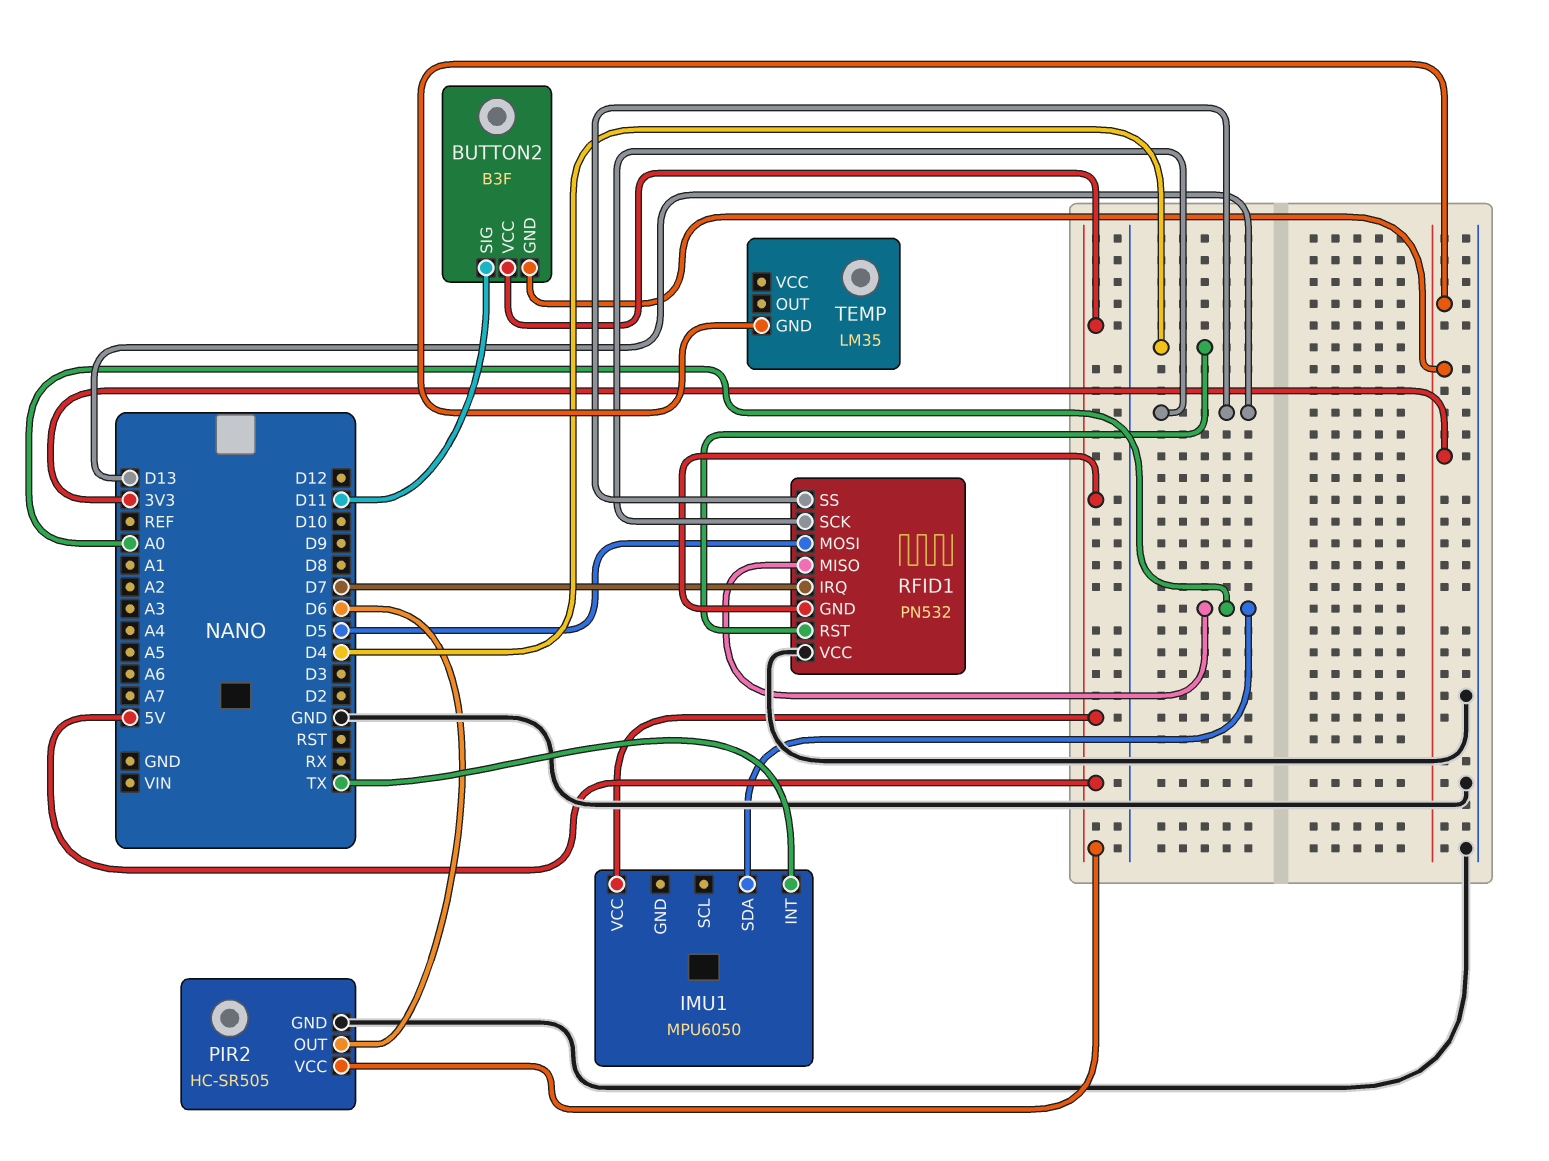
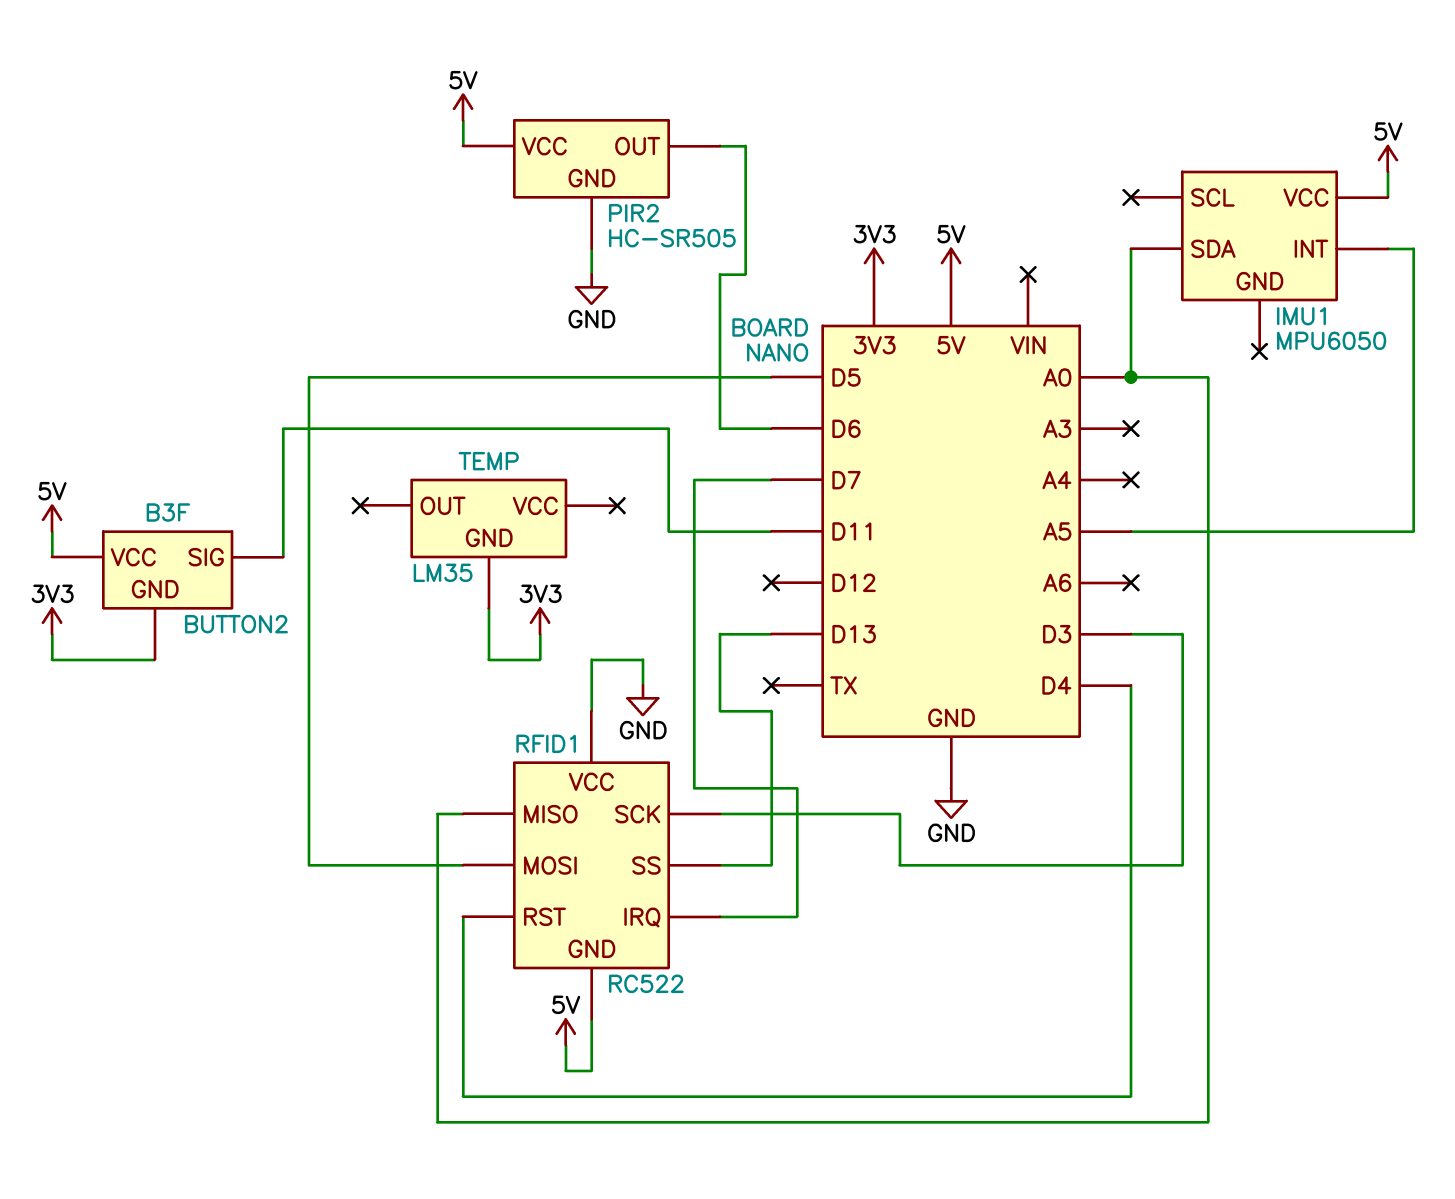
IMU1 pin INT: TX -> A5
RFID1: PN532 -> RC522
RFID1 pin SCK: D13 -> D3

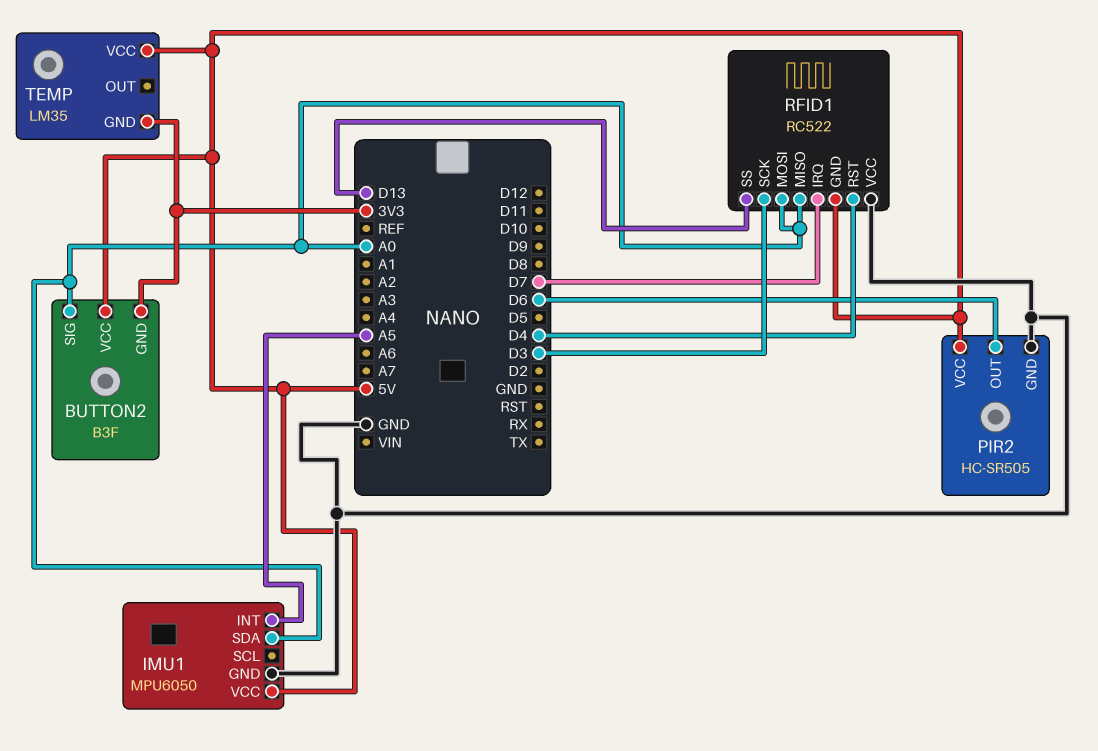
BUTTON2 pin SIG: D11 -> A0
IMU1 pin GND: none -> GND
RFID1 pin MOSI: D5 -> A0
TEMP pin VCC: none -> 5V

